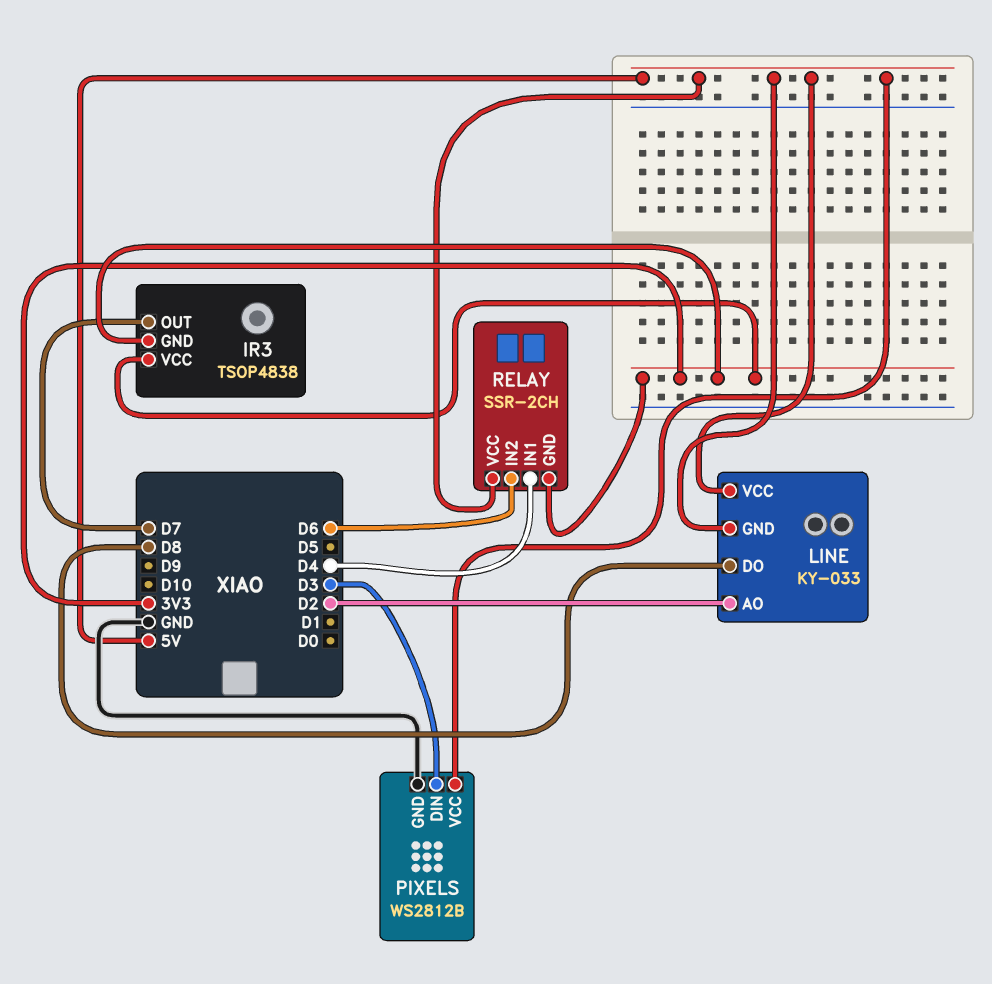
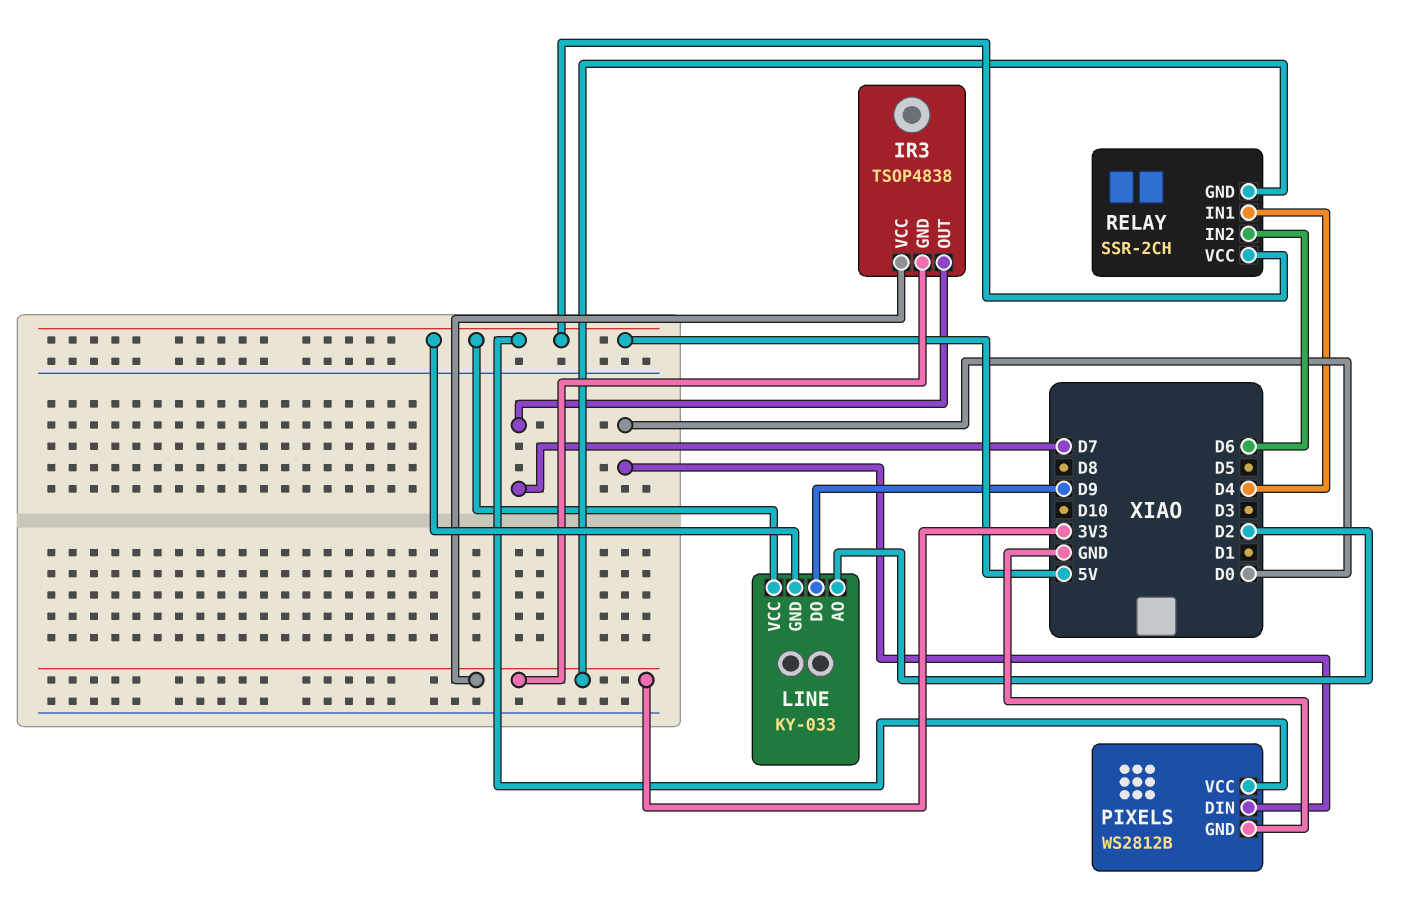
LINE pin DO: D8 -> D9
PIXELS pin DIN: D3 -> D0

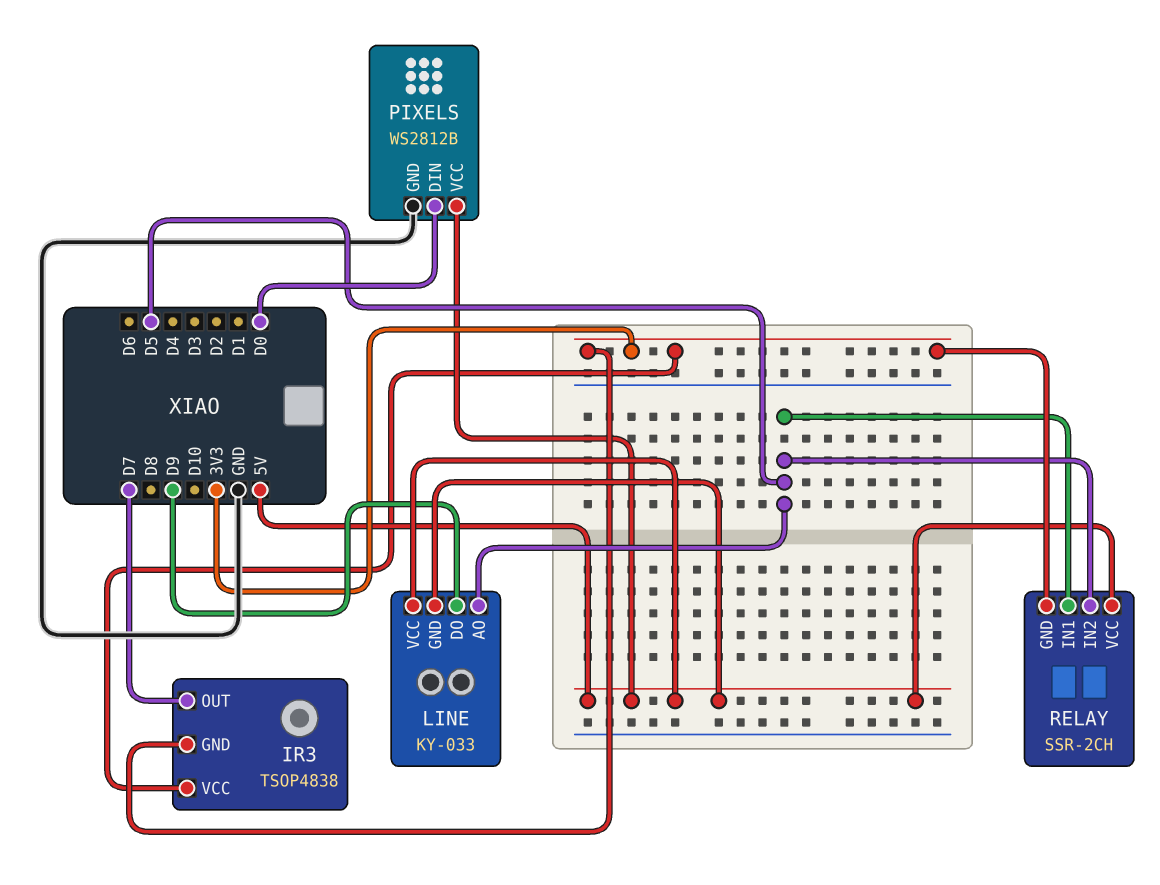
LINE pin AO: D2 -> D5
RELAY pin IN1: D4 -> D5
RELAY pin IN2: D6 -> D5

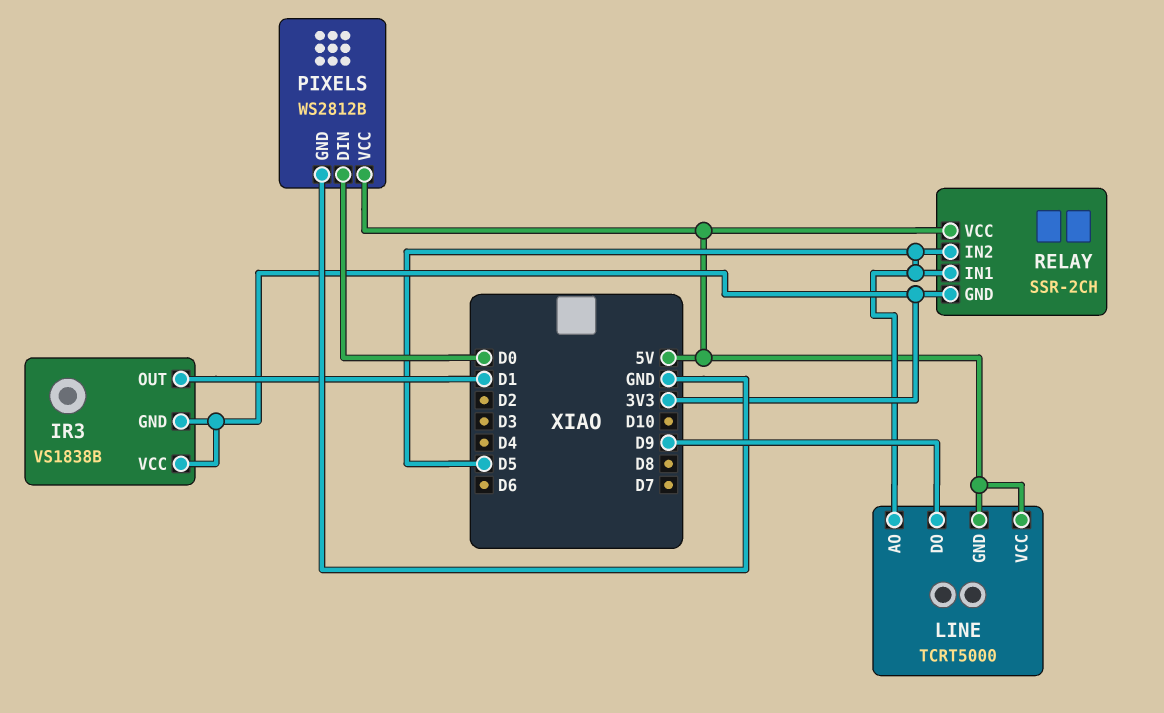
IR3: TSOP4838 -> VS1838B
IR3 pin OUT: D7 -> D1
LINE: KY-033 -> TCRT5000

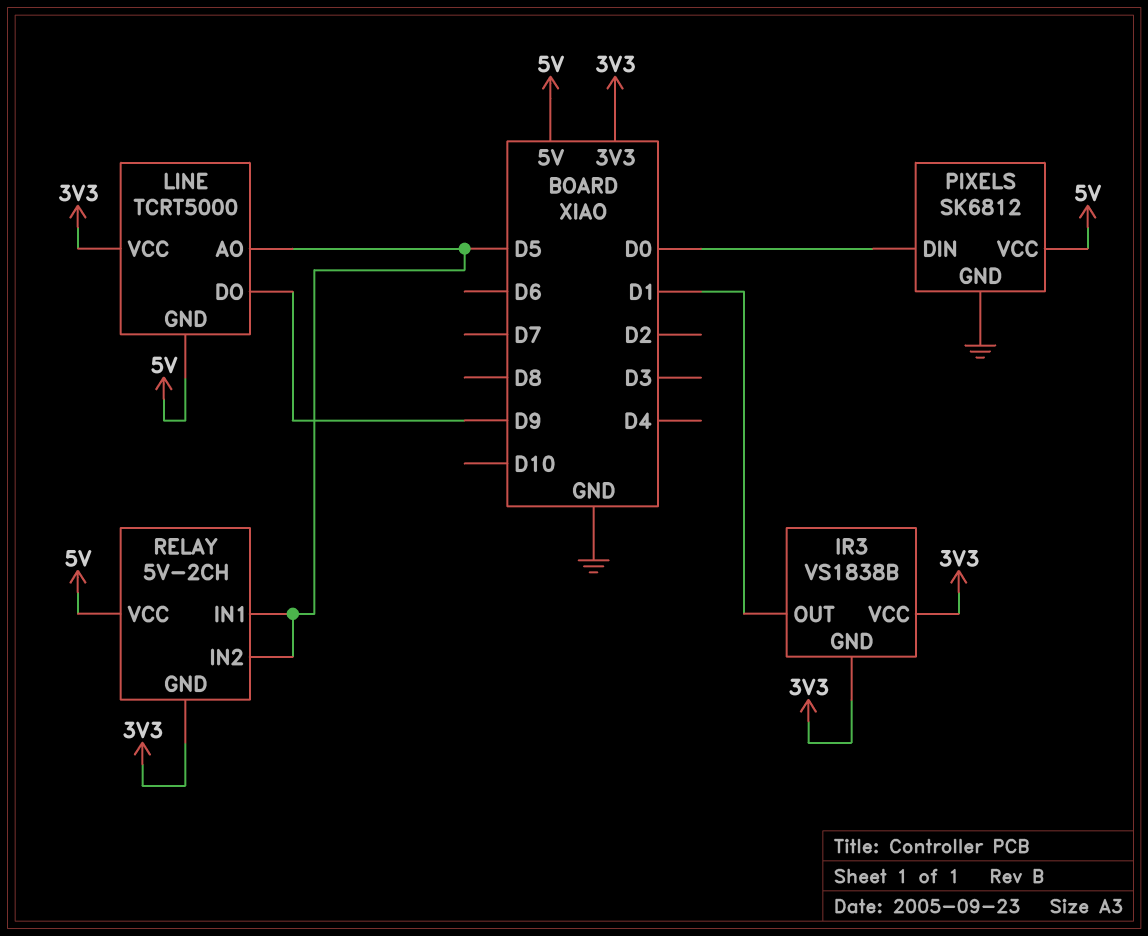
LINE pin VCC: 5V -> 3V3
PIXELS: WS2812B -> SK6812
RELAY: SSR-2CH -> 5V-2CH

